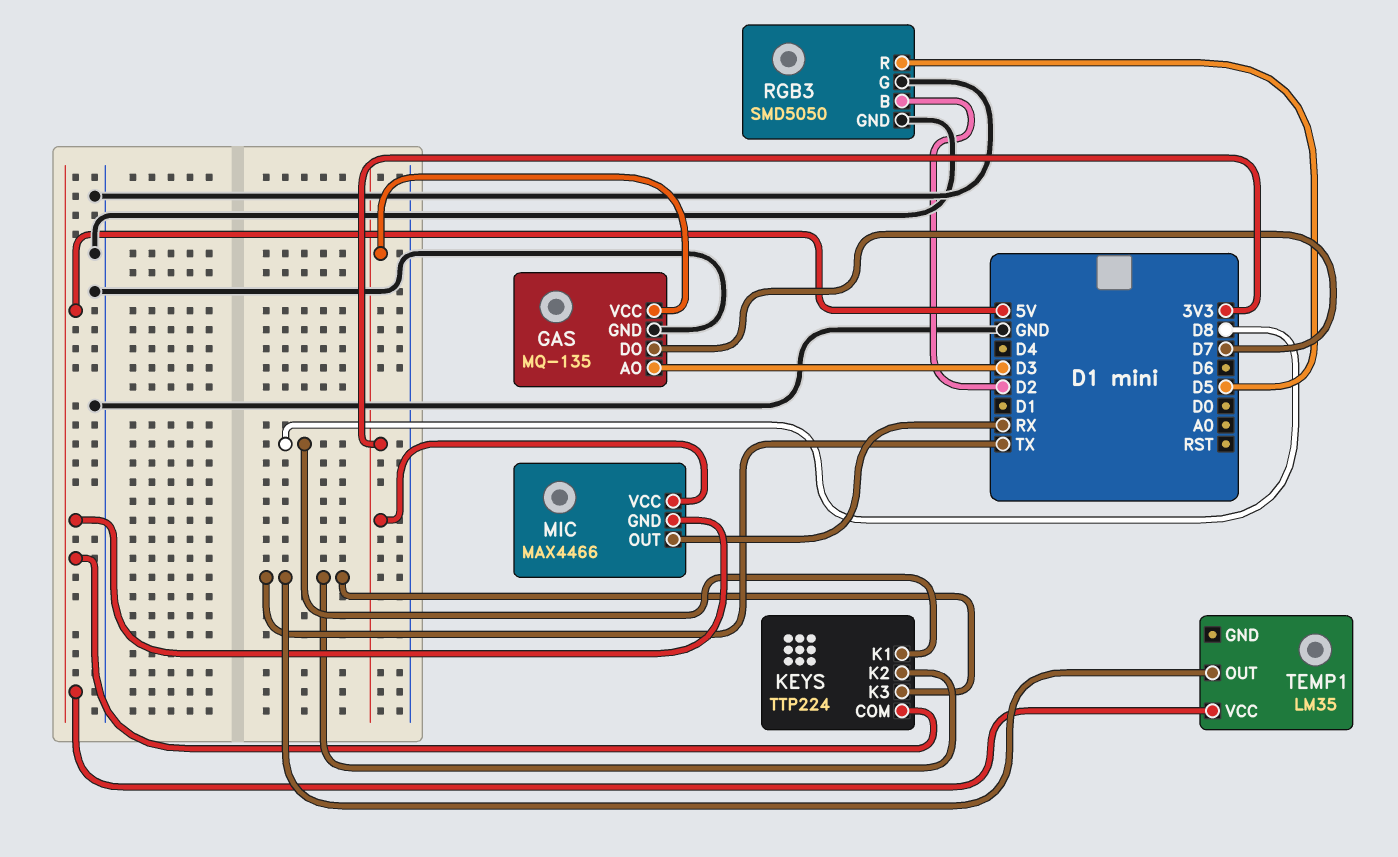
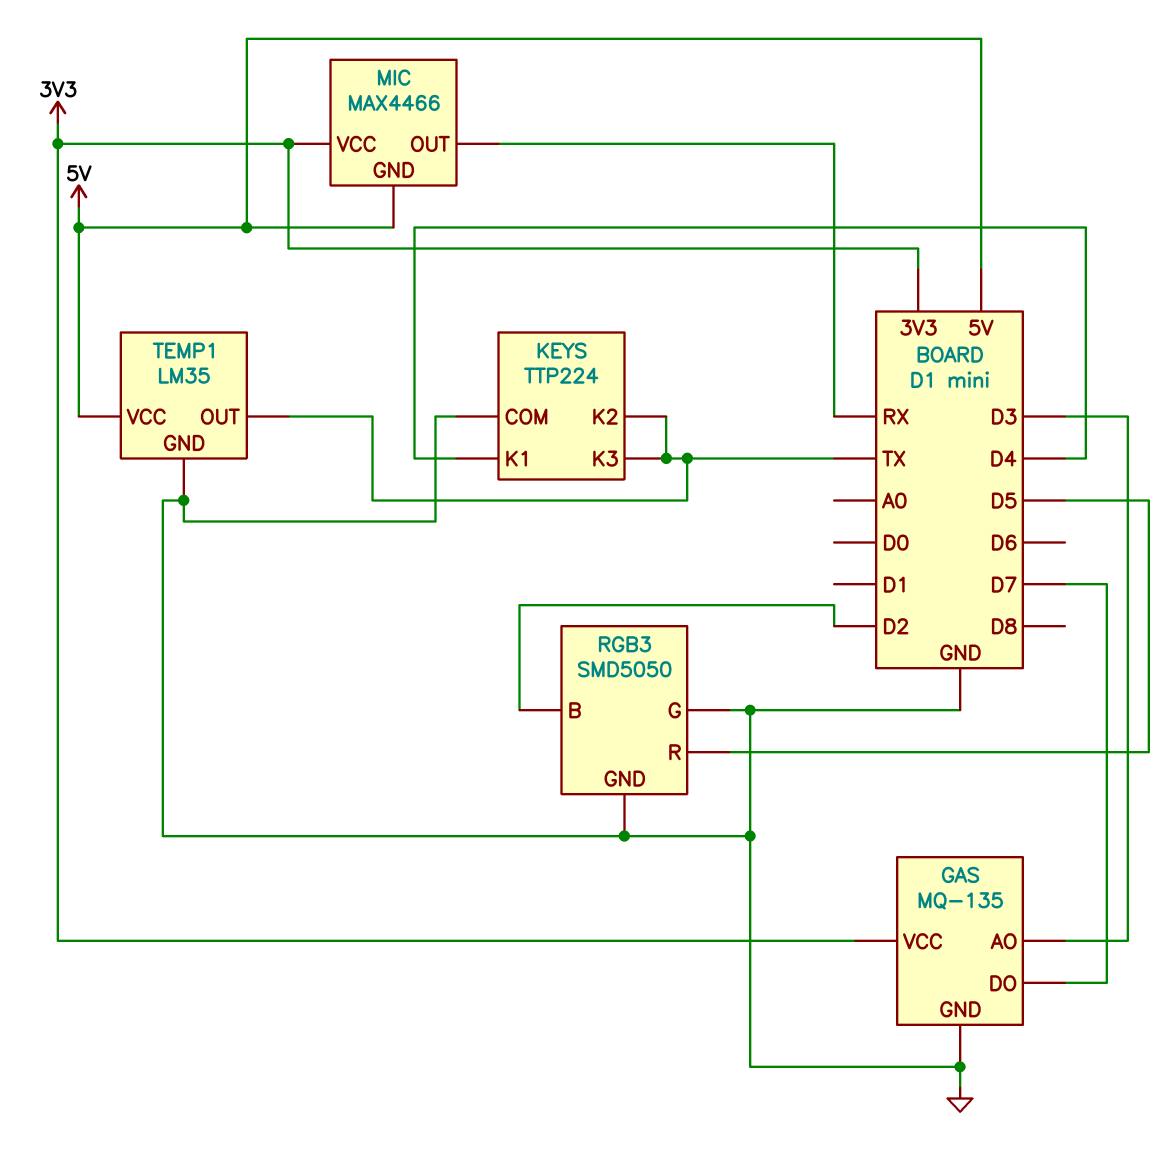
KEYS pin COM: 5V -> GND
KEYS pin K1: D8 -> D4
TEMP1 pin GND: none -> GND

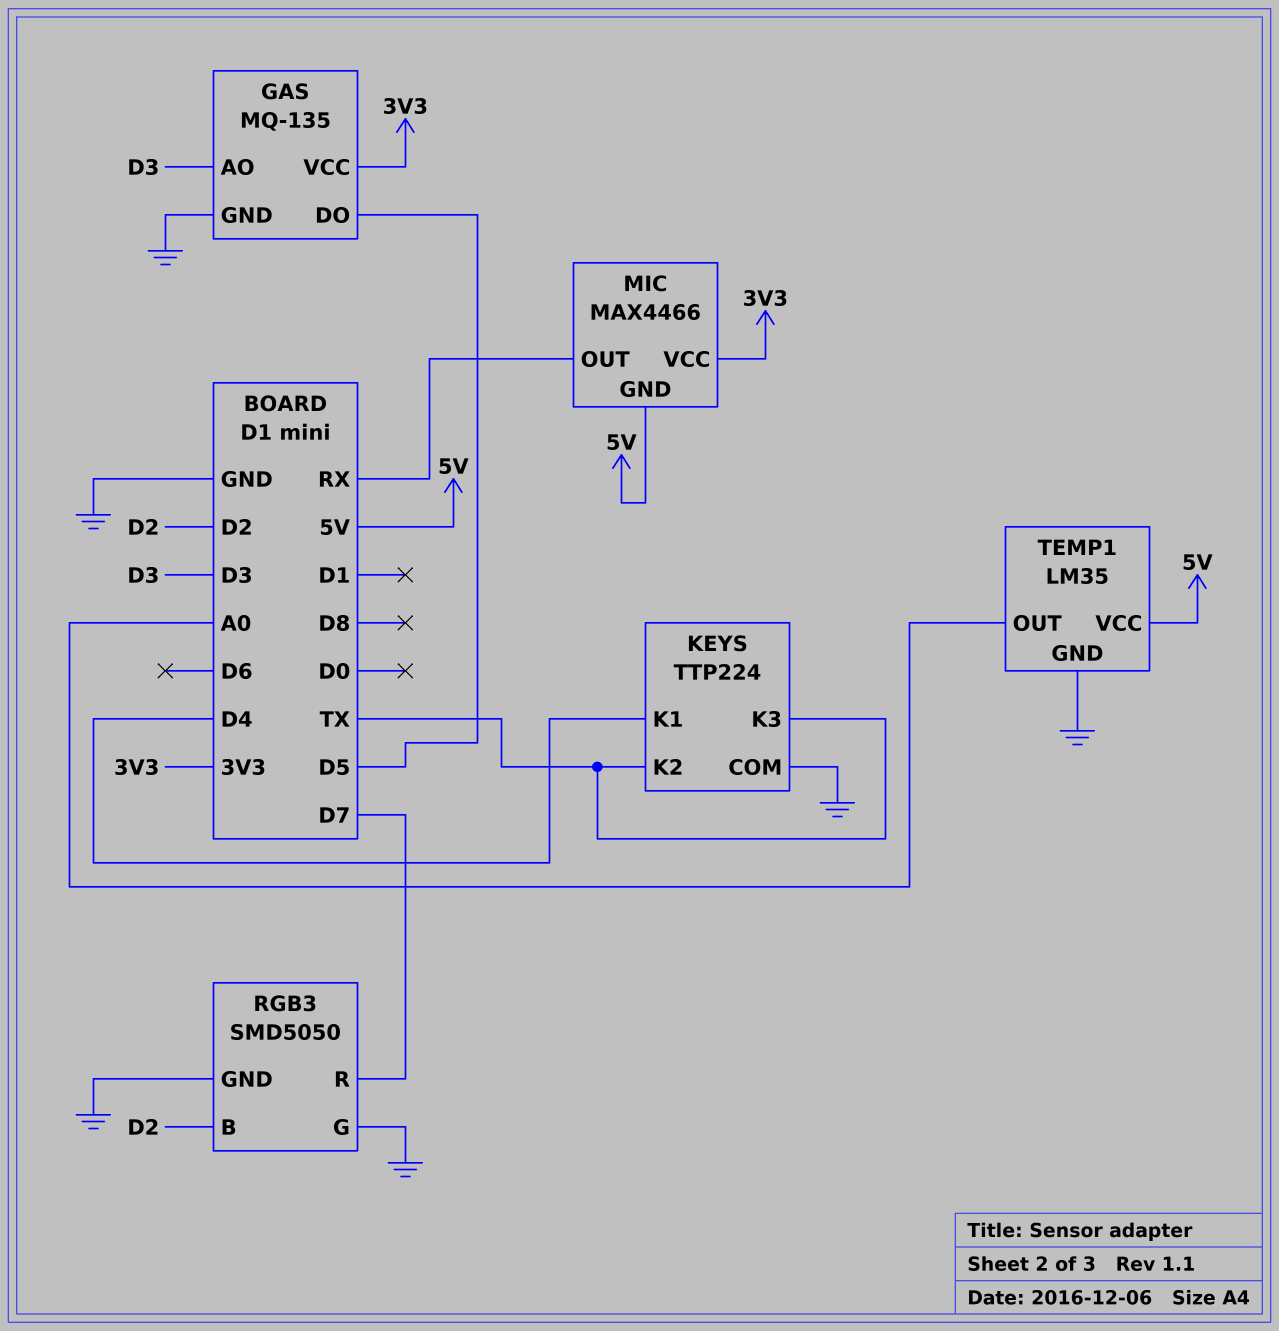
GAS pin DO: D7 -> D5
RGB3 pin R: D5 -> D7
TEMP1 pin OUT: TX -> A0

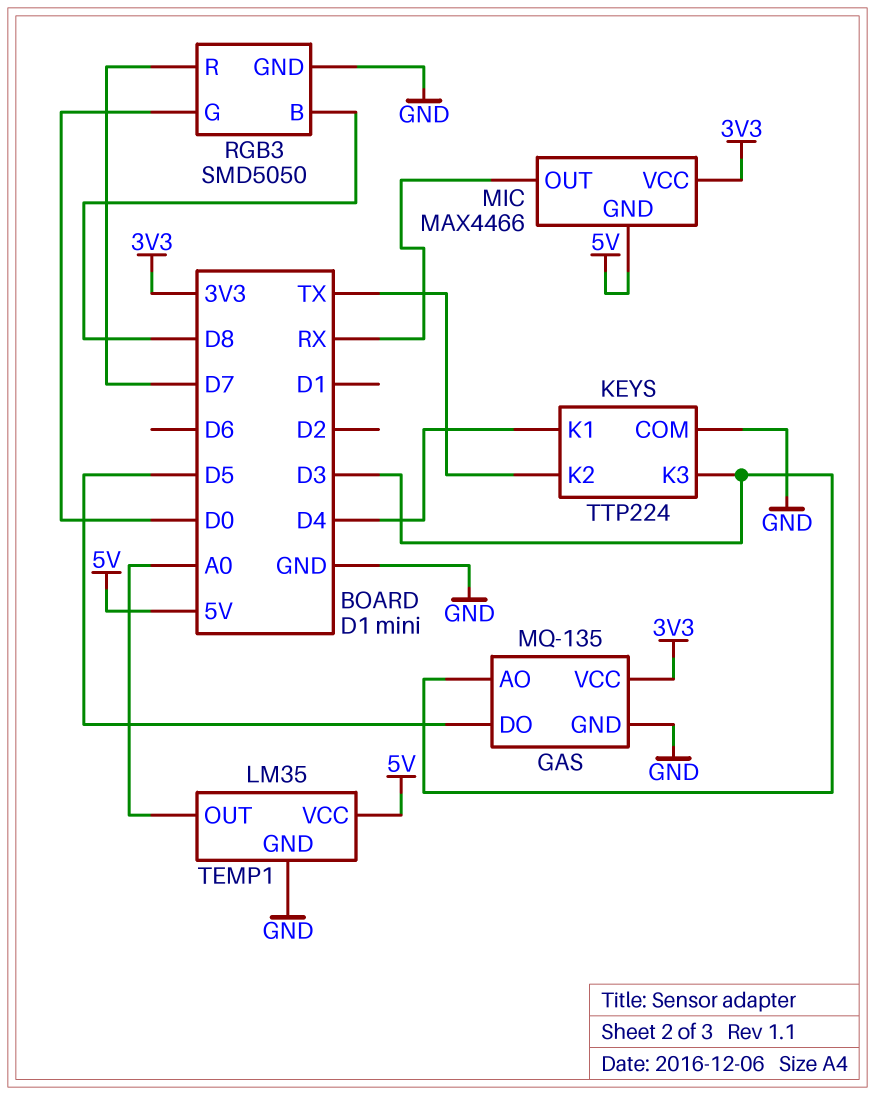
KEYS pin K3: TX -> D3
RGB3 pin B: D2 -> D8
RGB3 pin G: GND -> D0

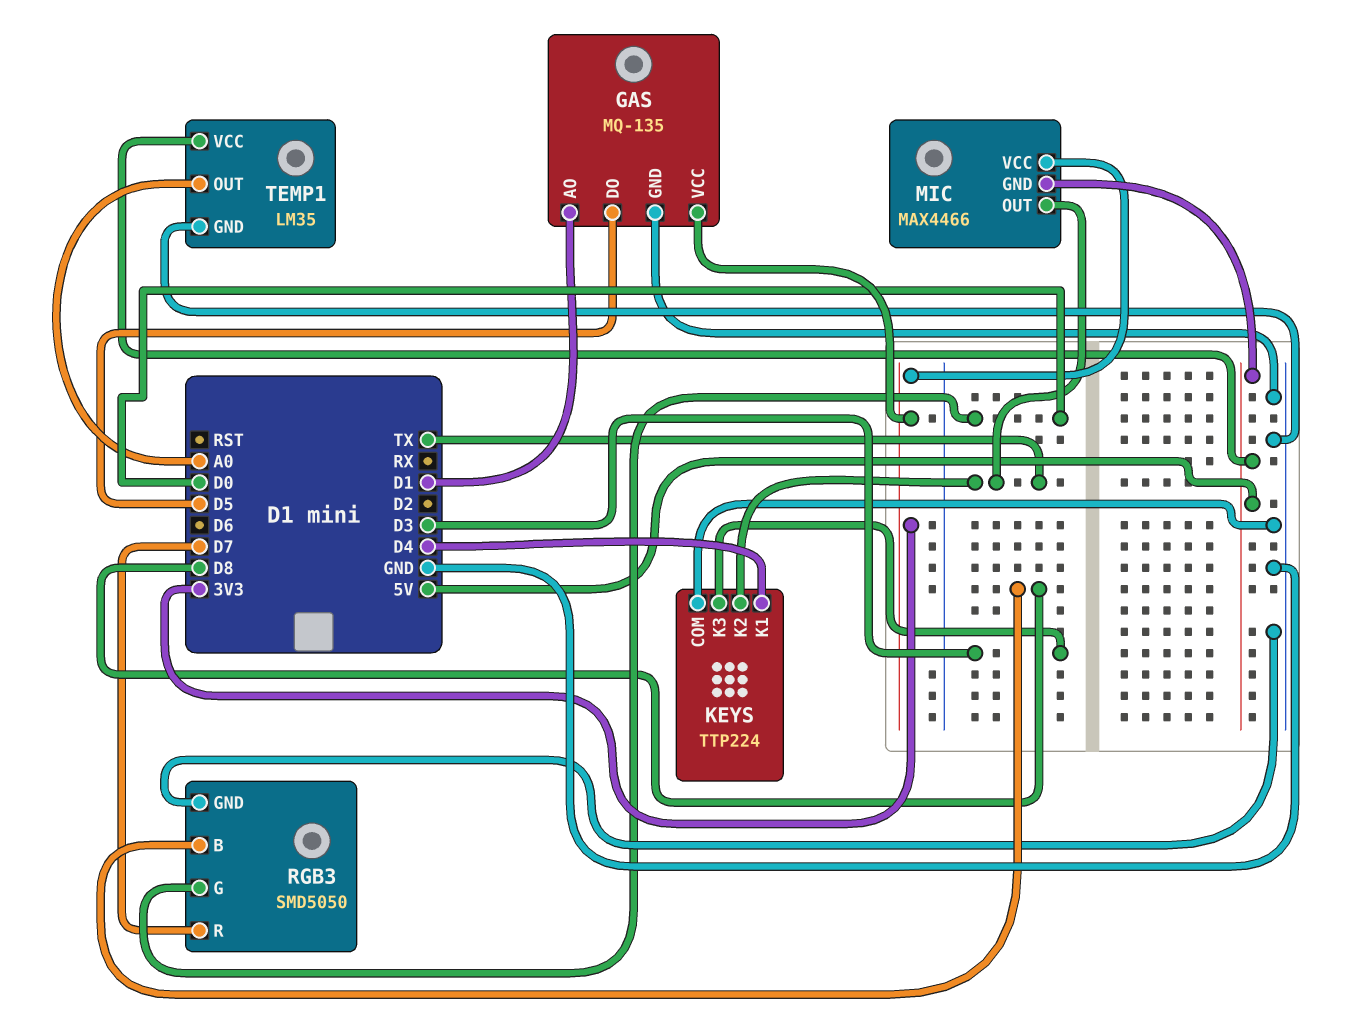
GAS pin AO: D3 -> D1
MIC pin OUT: RX -> TX

